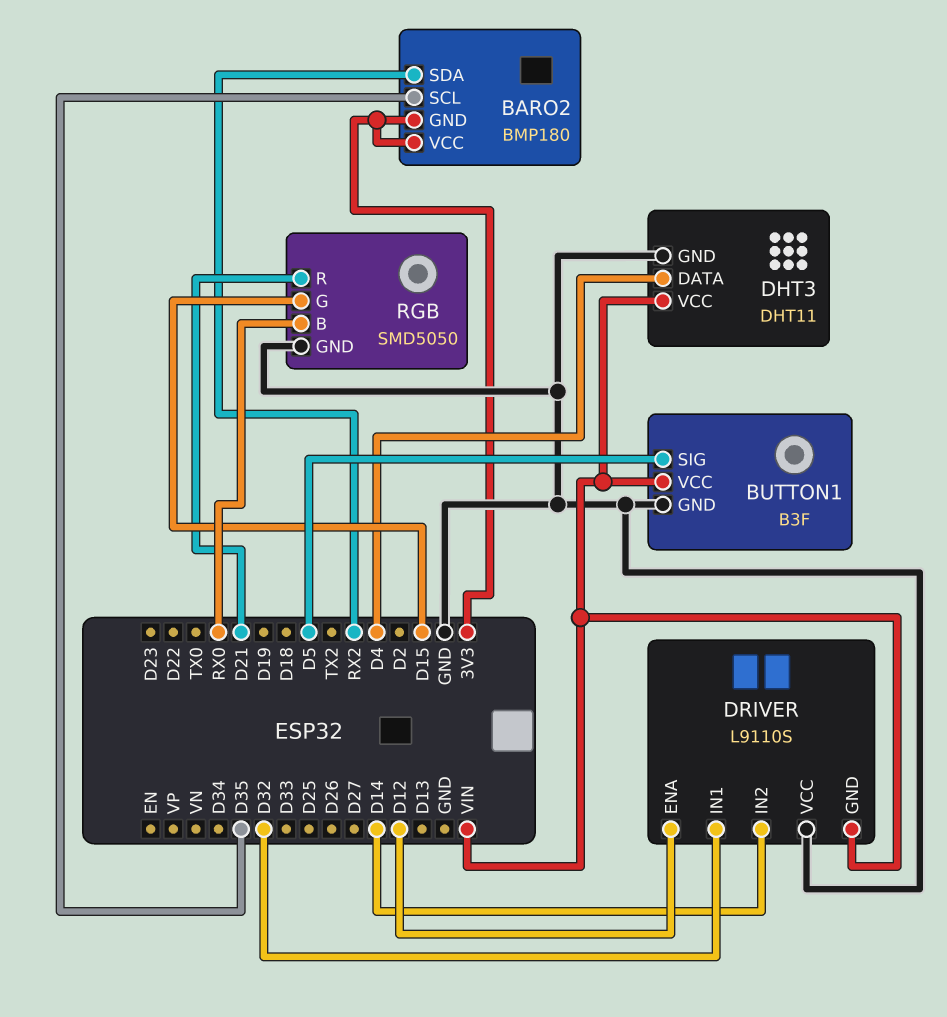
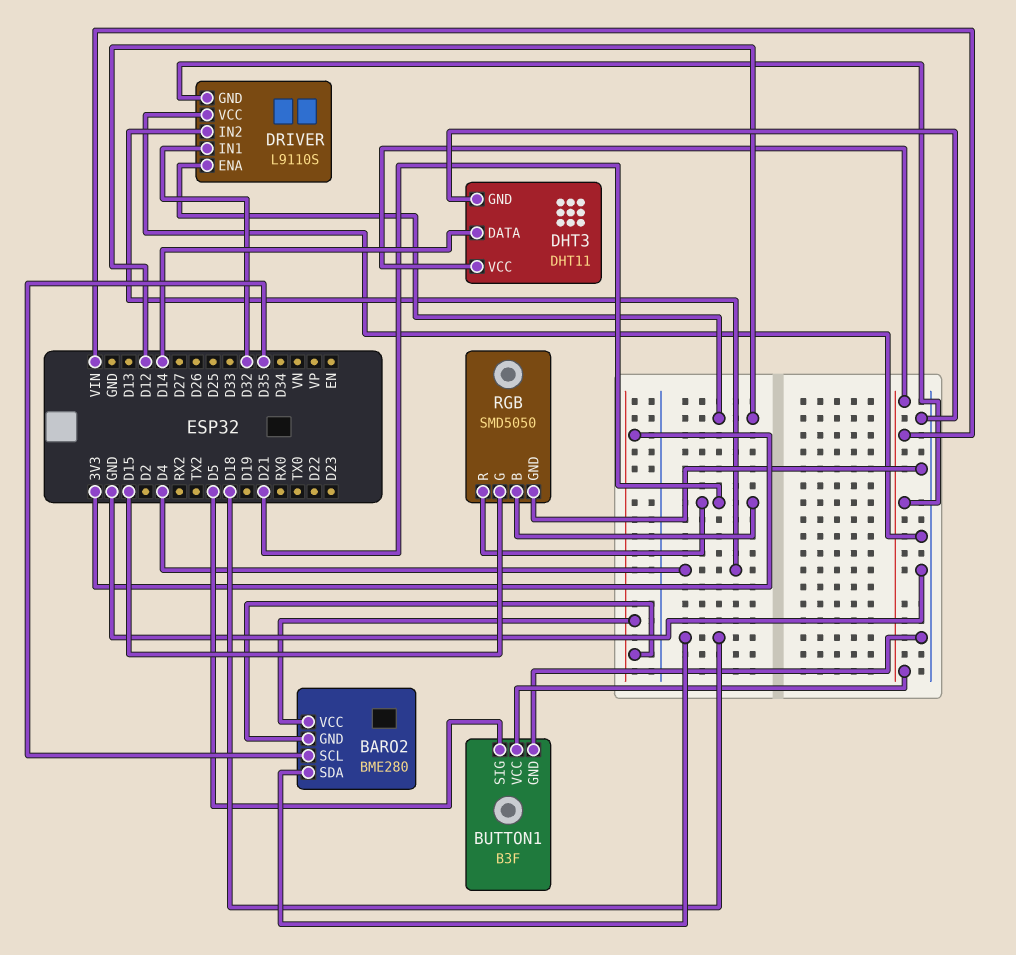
BARO2: BMP180 -> BME280
BARO2 pin SDA: RX2 -> D18
DHT3 pin DATA: D4 -> D14
DRIVER pin IN2: D14 -> D4
RGB pin B: RX0 -> D21

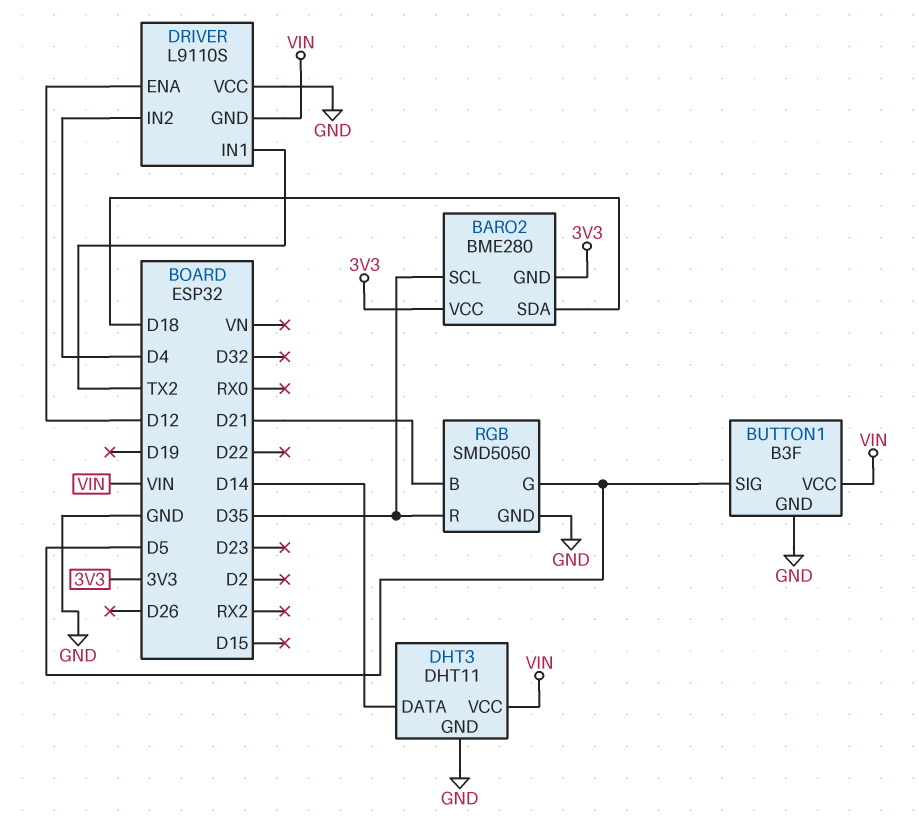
DRIVER pin IN1: D32 -> TX2
RGB pin G: D15 -> D5
RGB pin R: D21 -> D35

